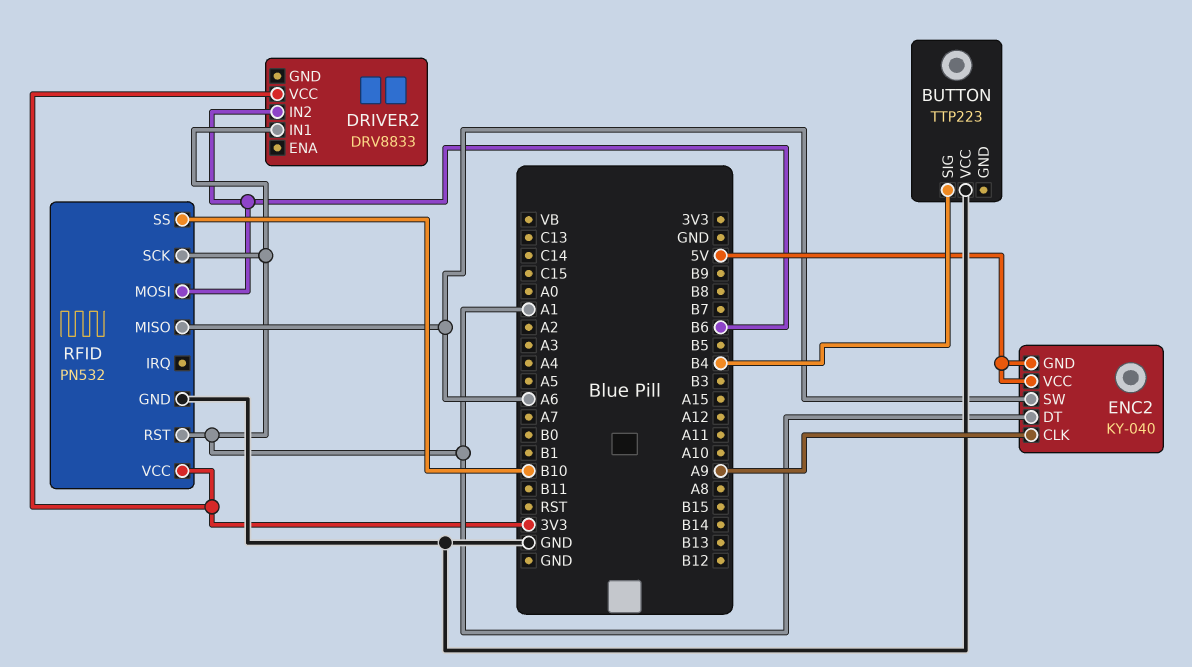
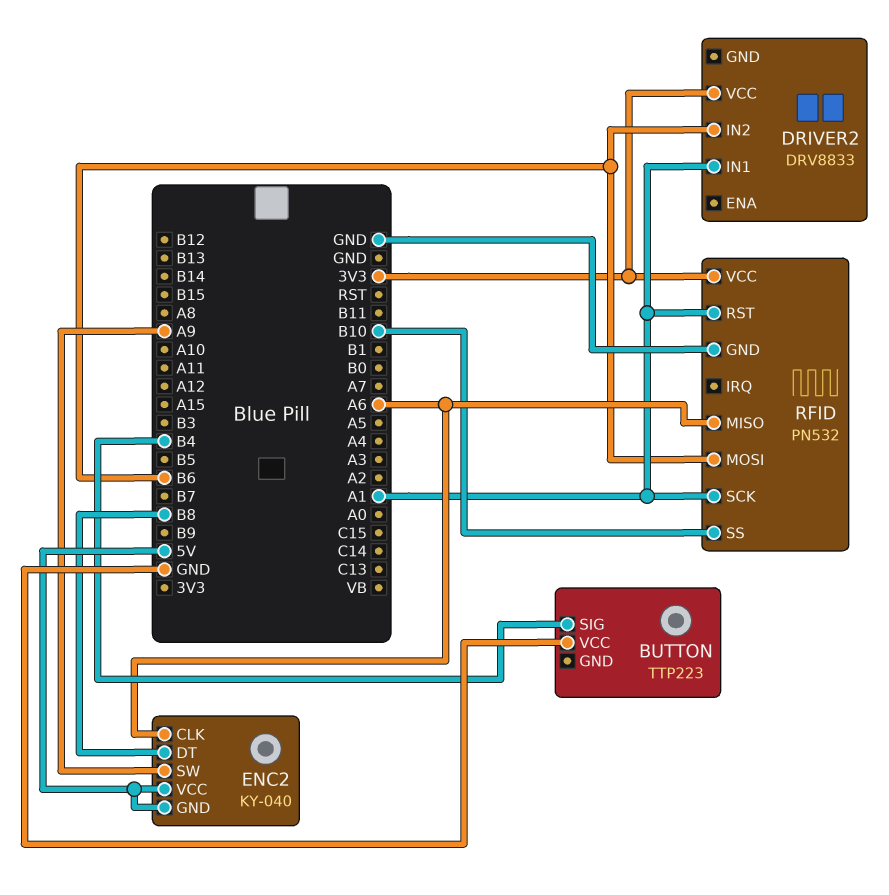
ENC2 pin CLK: A9 -> A6
ENC2 pin DT: A1 -> B8
ENC2 pin SW: A6 -> A9

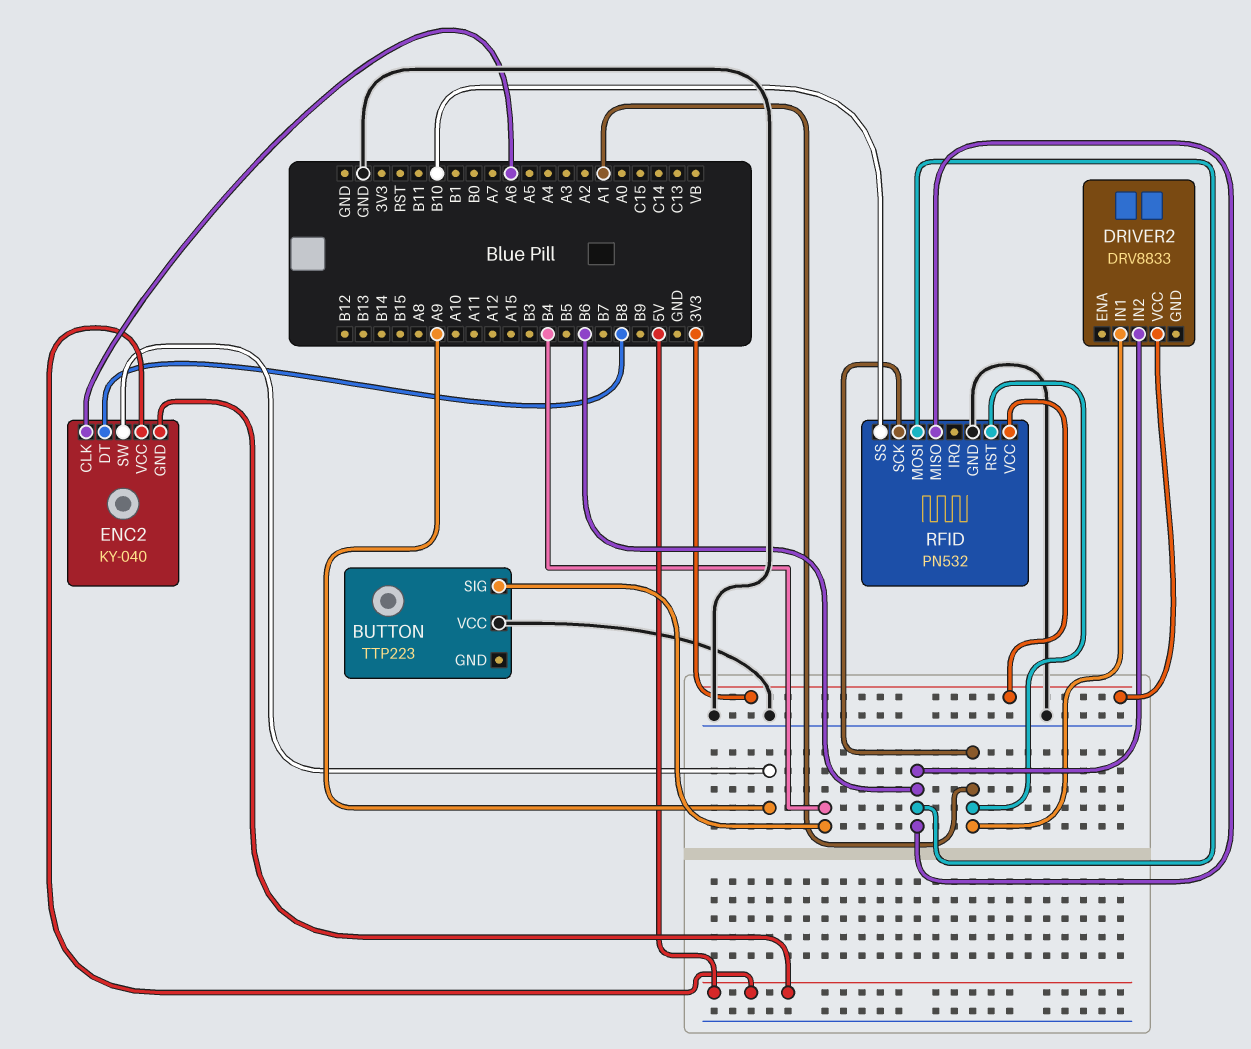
RFID pin MISO: A6 -> B6

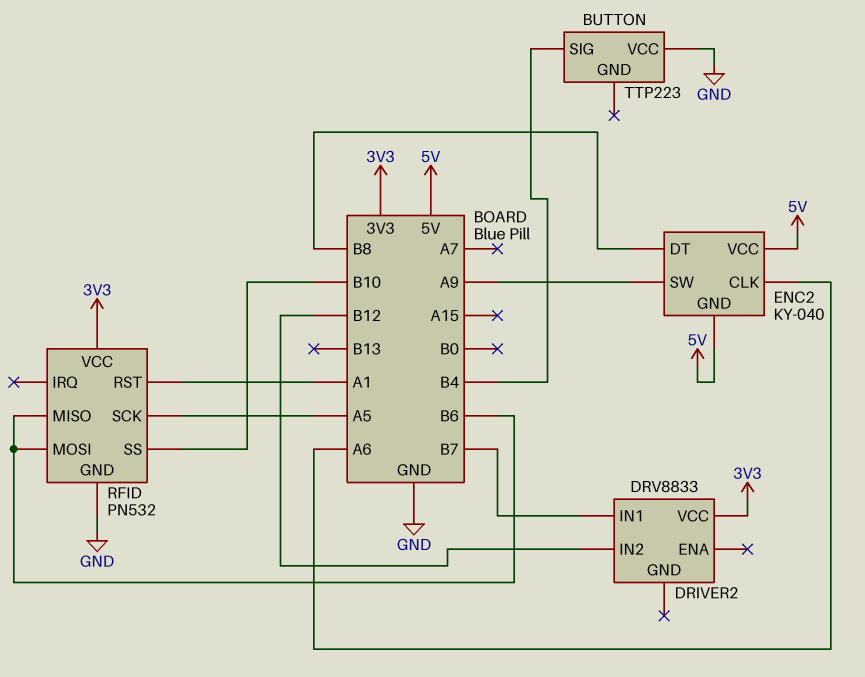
DRIVER2 pin IN1: A1 -> B7
DRIVER2 pin IN2: B6 -> B12
RFID pin SCK: A1 -> A5

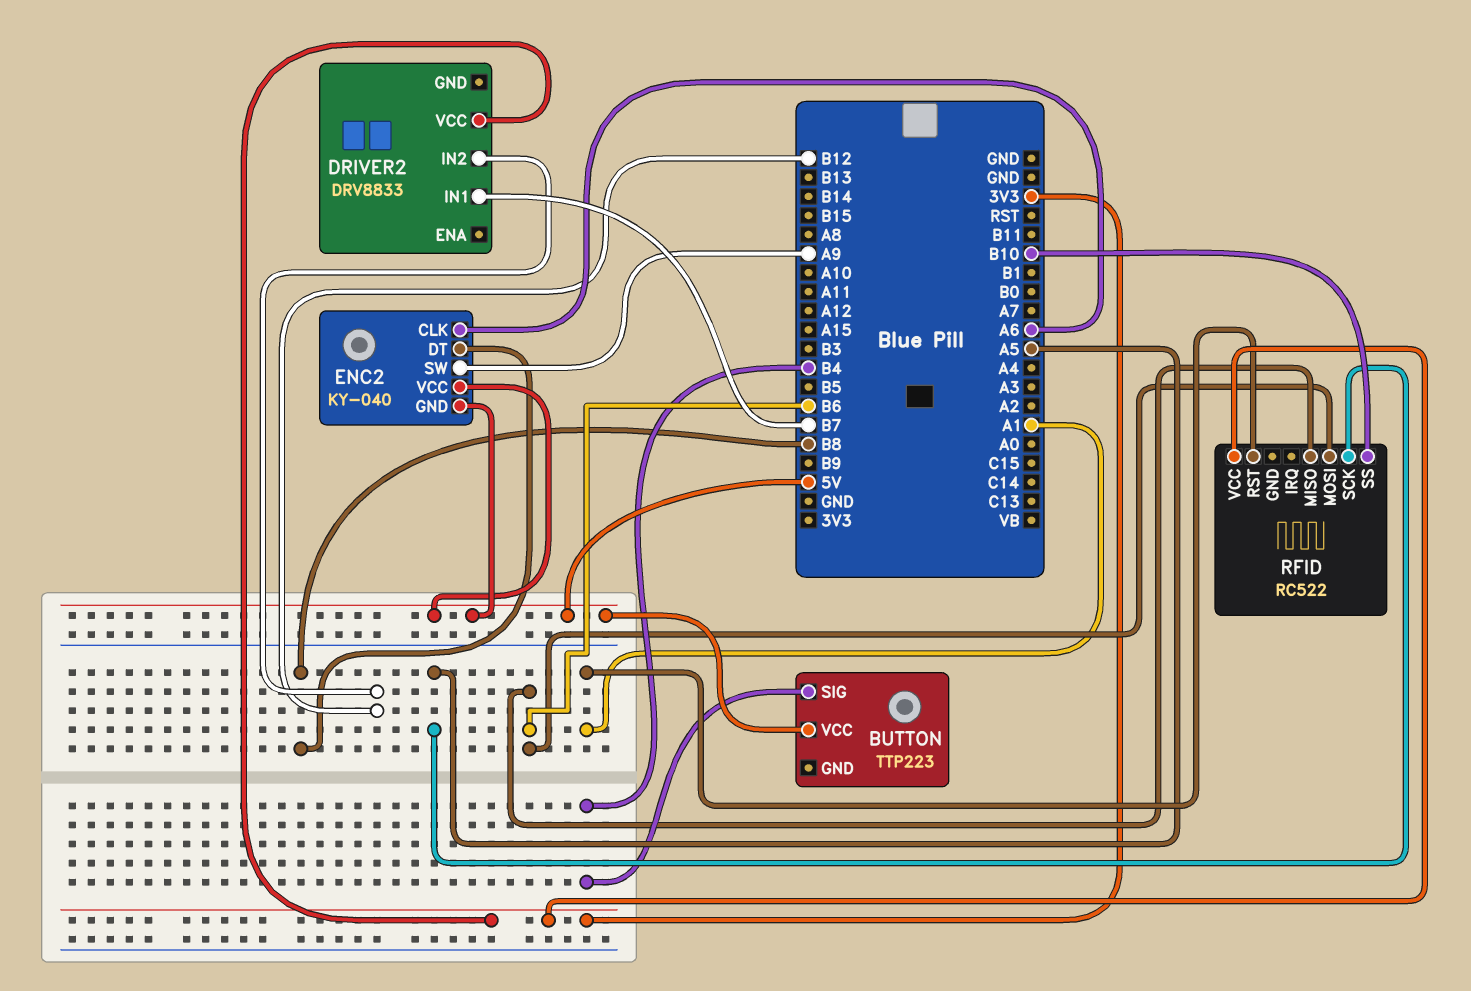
BUTTON pin VCC: GND -> 5V
RFID: PN532 -> RC522
RFID pin GND: GND -> none

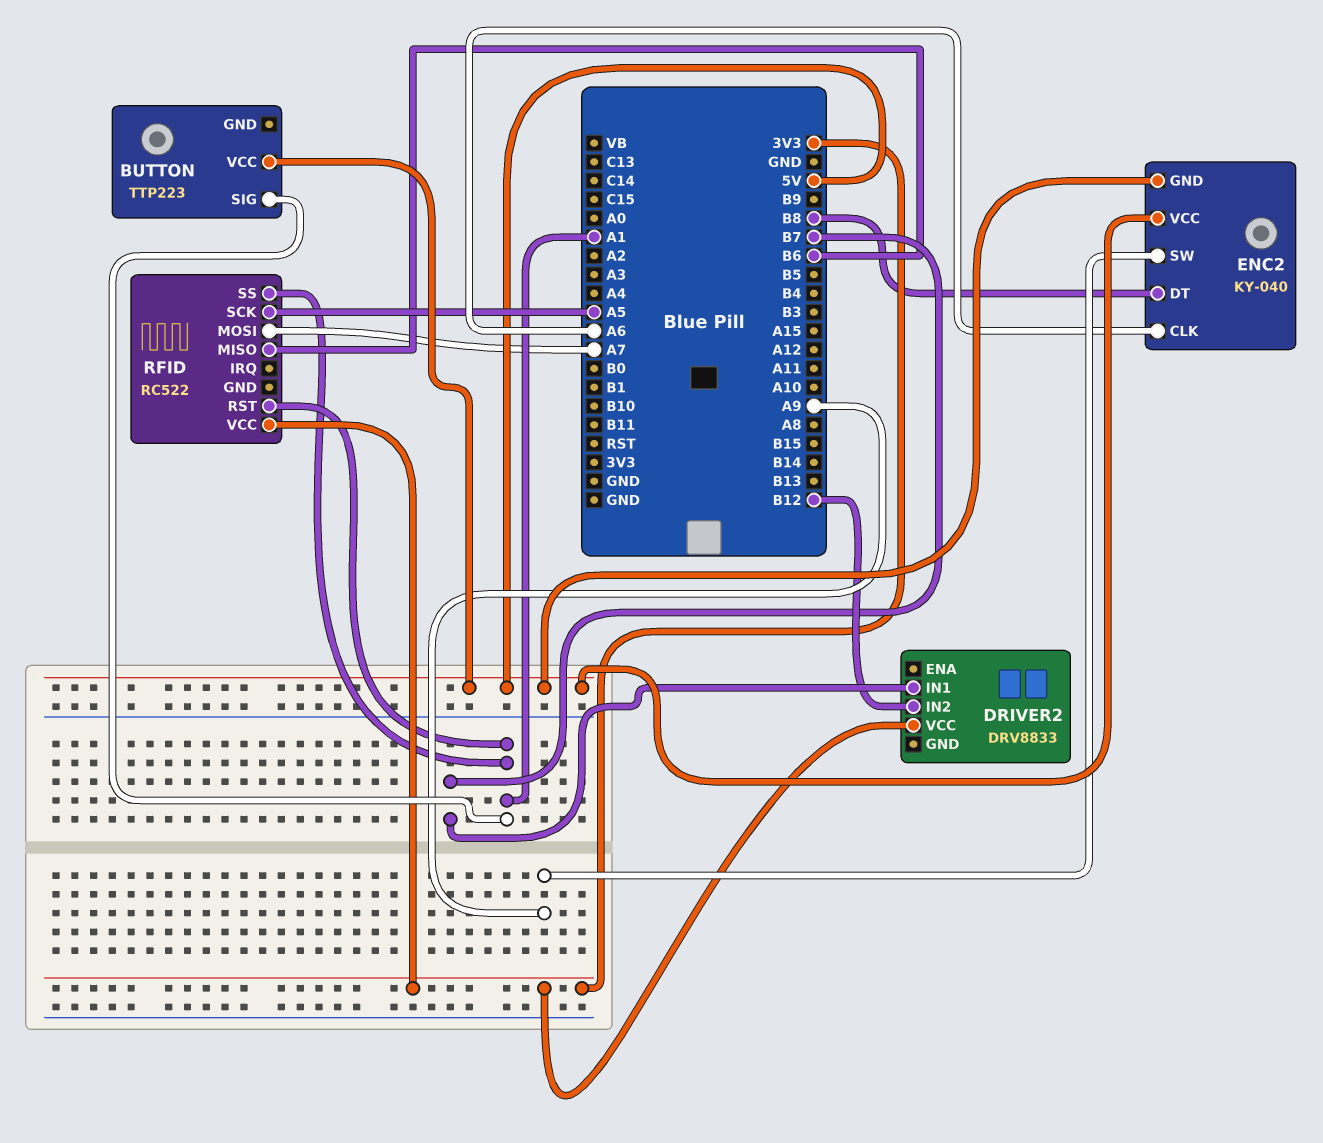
BUTTON pin SIG: B4 -> A1
RFID pin MOSI: B6 -> A7
RFID pin SS: B10 -> A1

